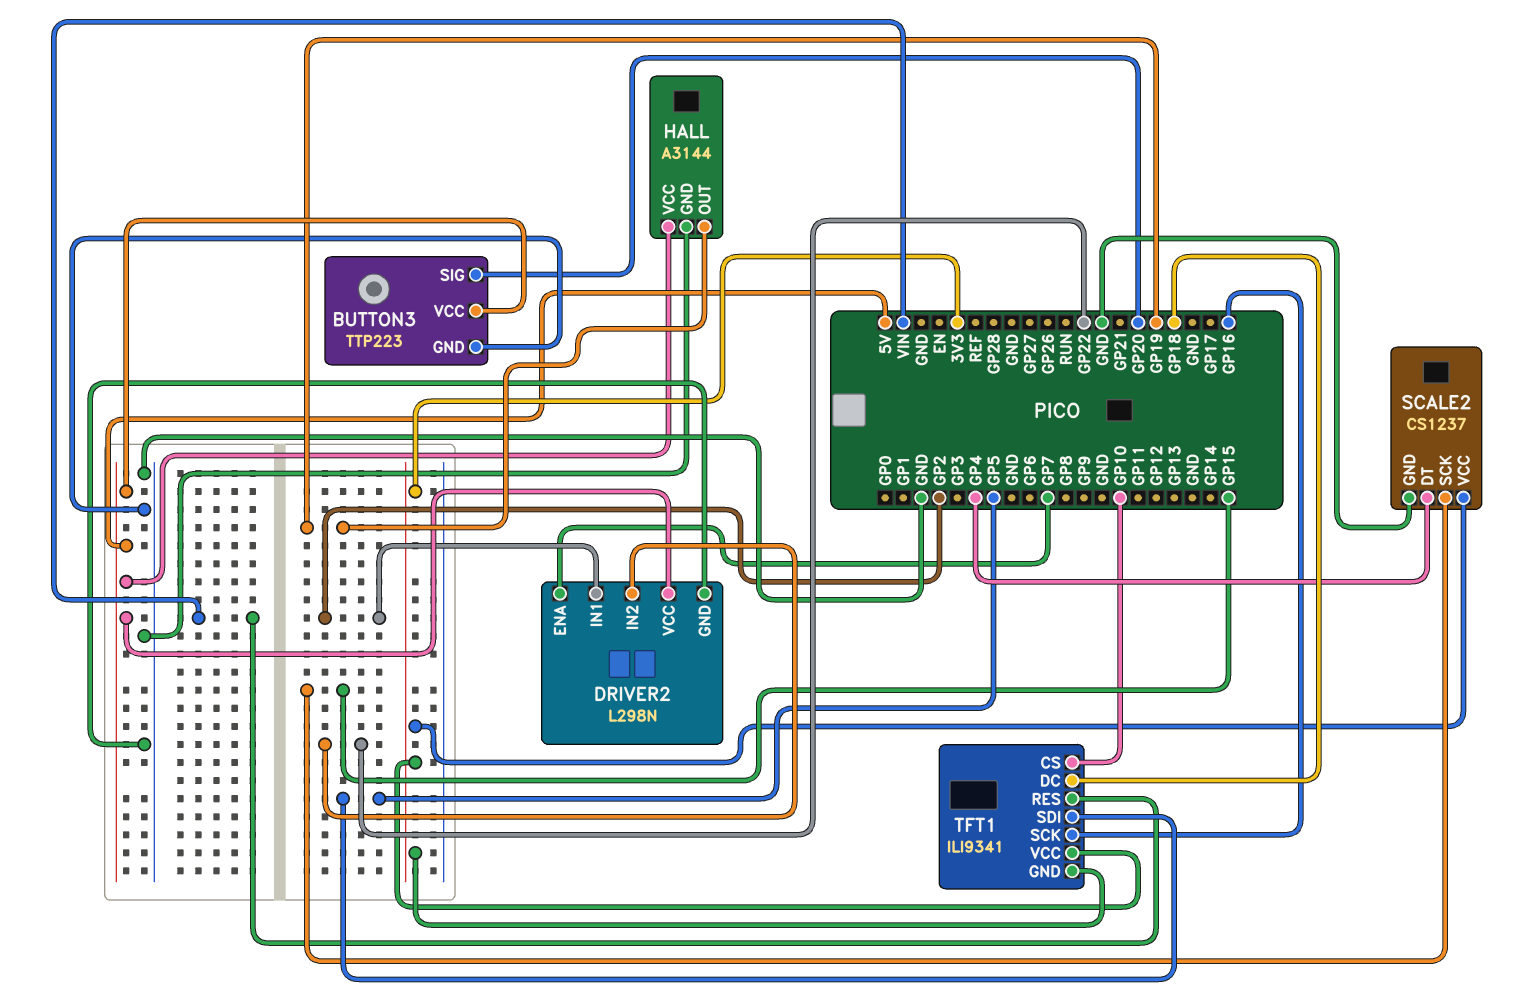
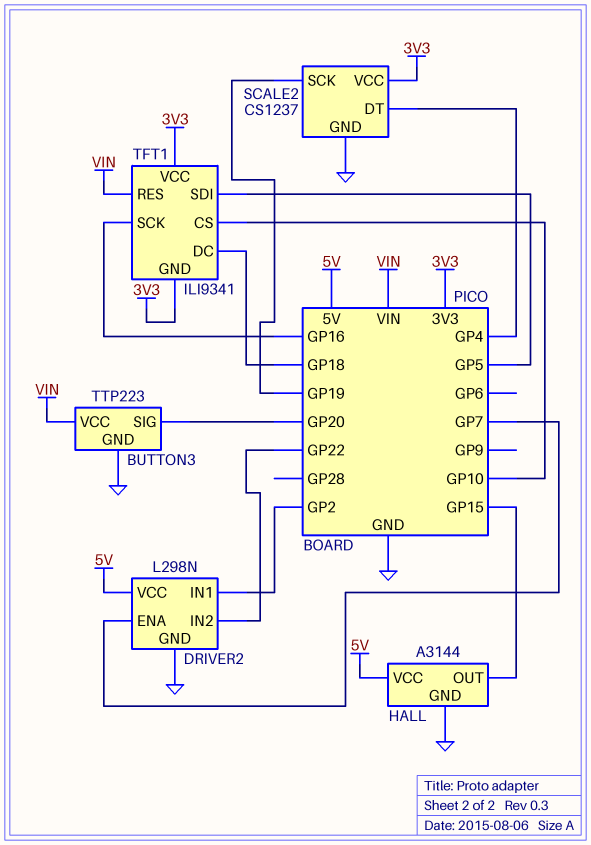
BUTTON3 pin VCC: 5V -> VIN
HALL pin OUT: GP19 -> GP15
SCALE2 pin SCK: GP15 -> GP19

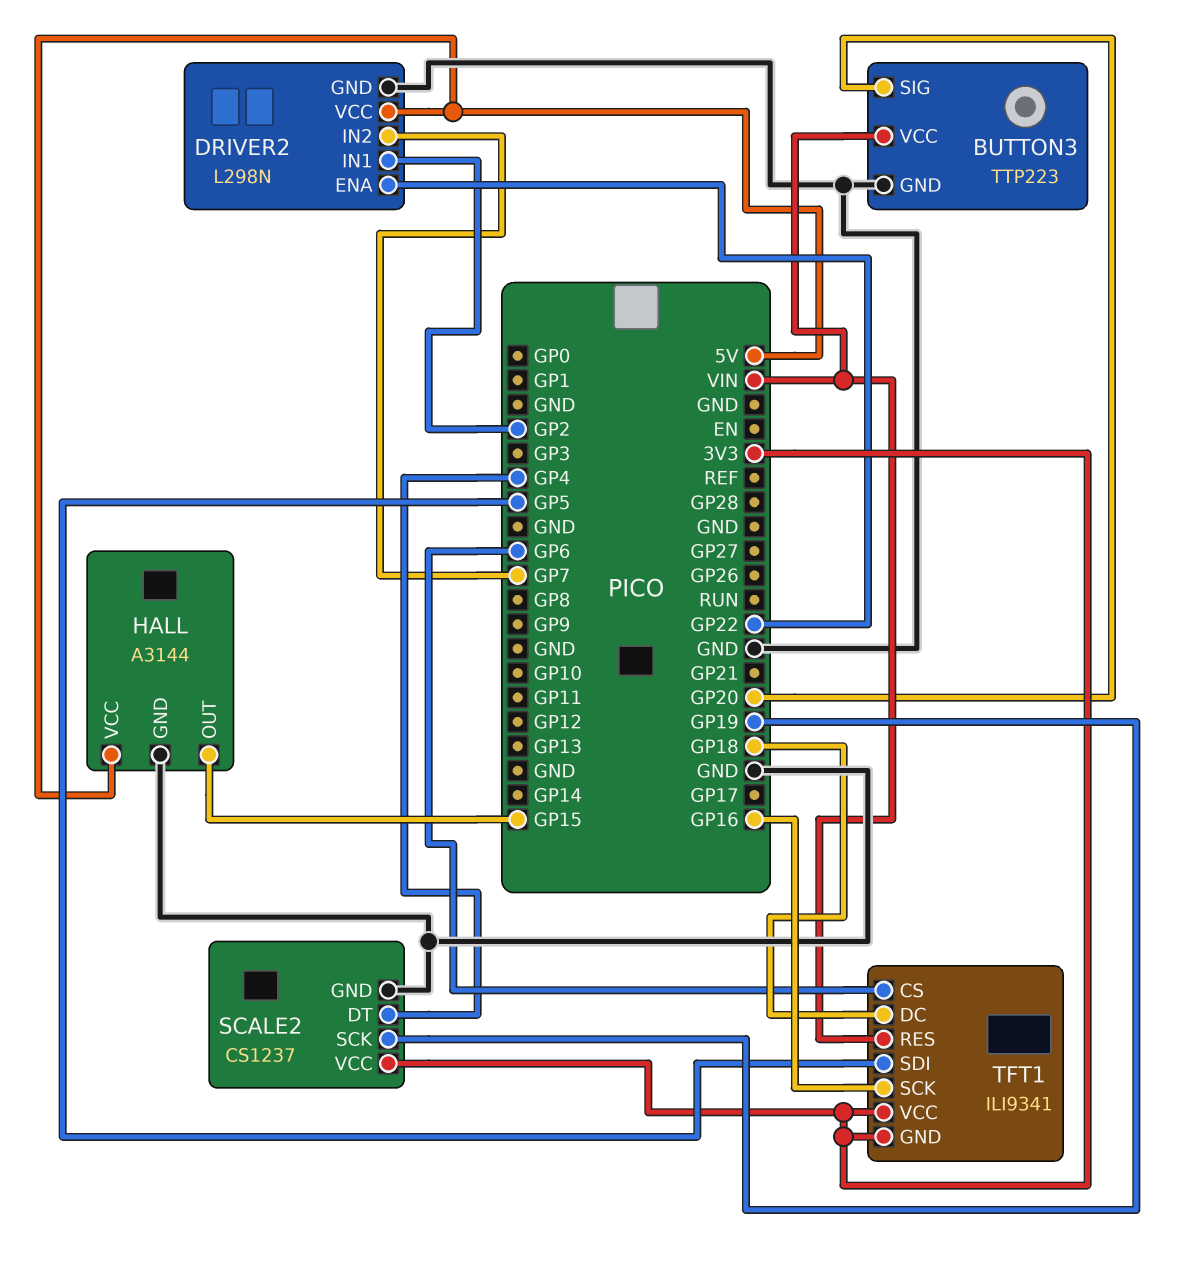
DRIVER2 pin ENA: GP7 -> GP22
DRIVER2 pin IN2: GP22 -> GP7
TFT1 pin CS: GP10 -> GP6

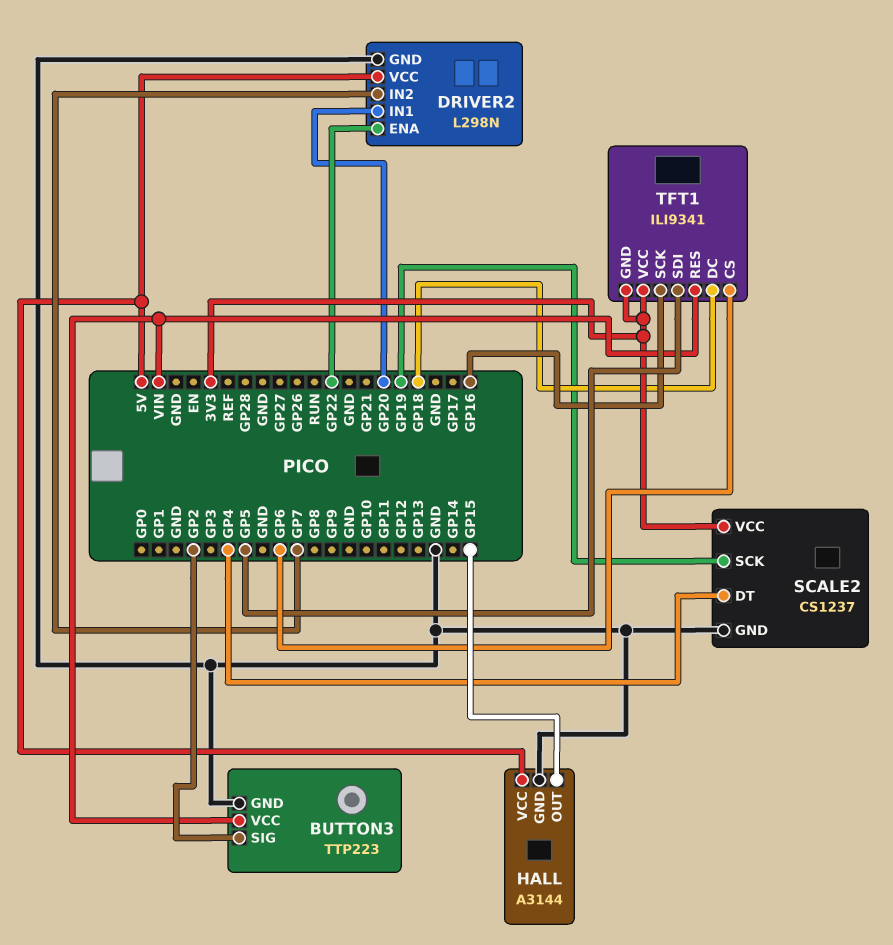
BUTTON3 pin SIG: GP20 -> GP2
DRIVER2 pin IN1: GP2 -> GP20

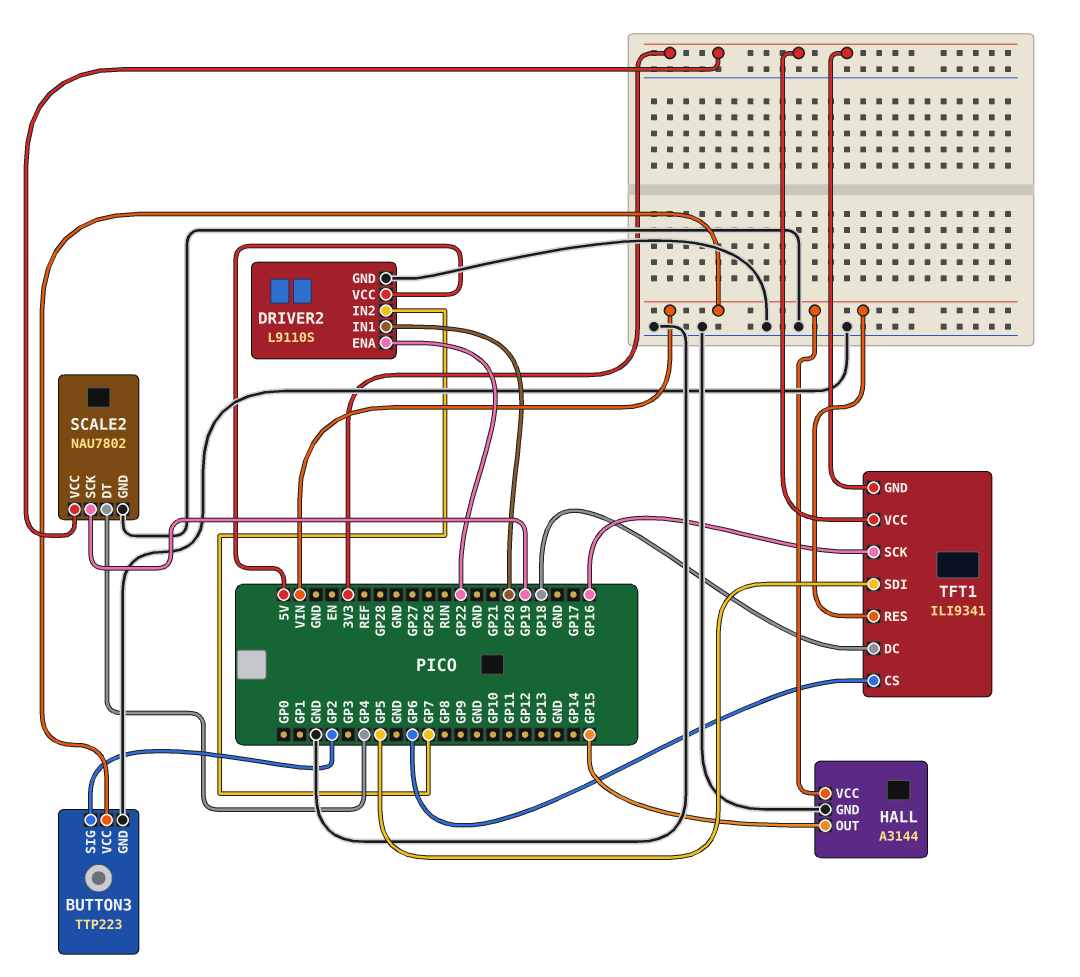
DRIVER2: L298N -> L9110S
HALL pin VCC: 5V -> VIN
SCALE2: CS1237 -> NAU7802

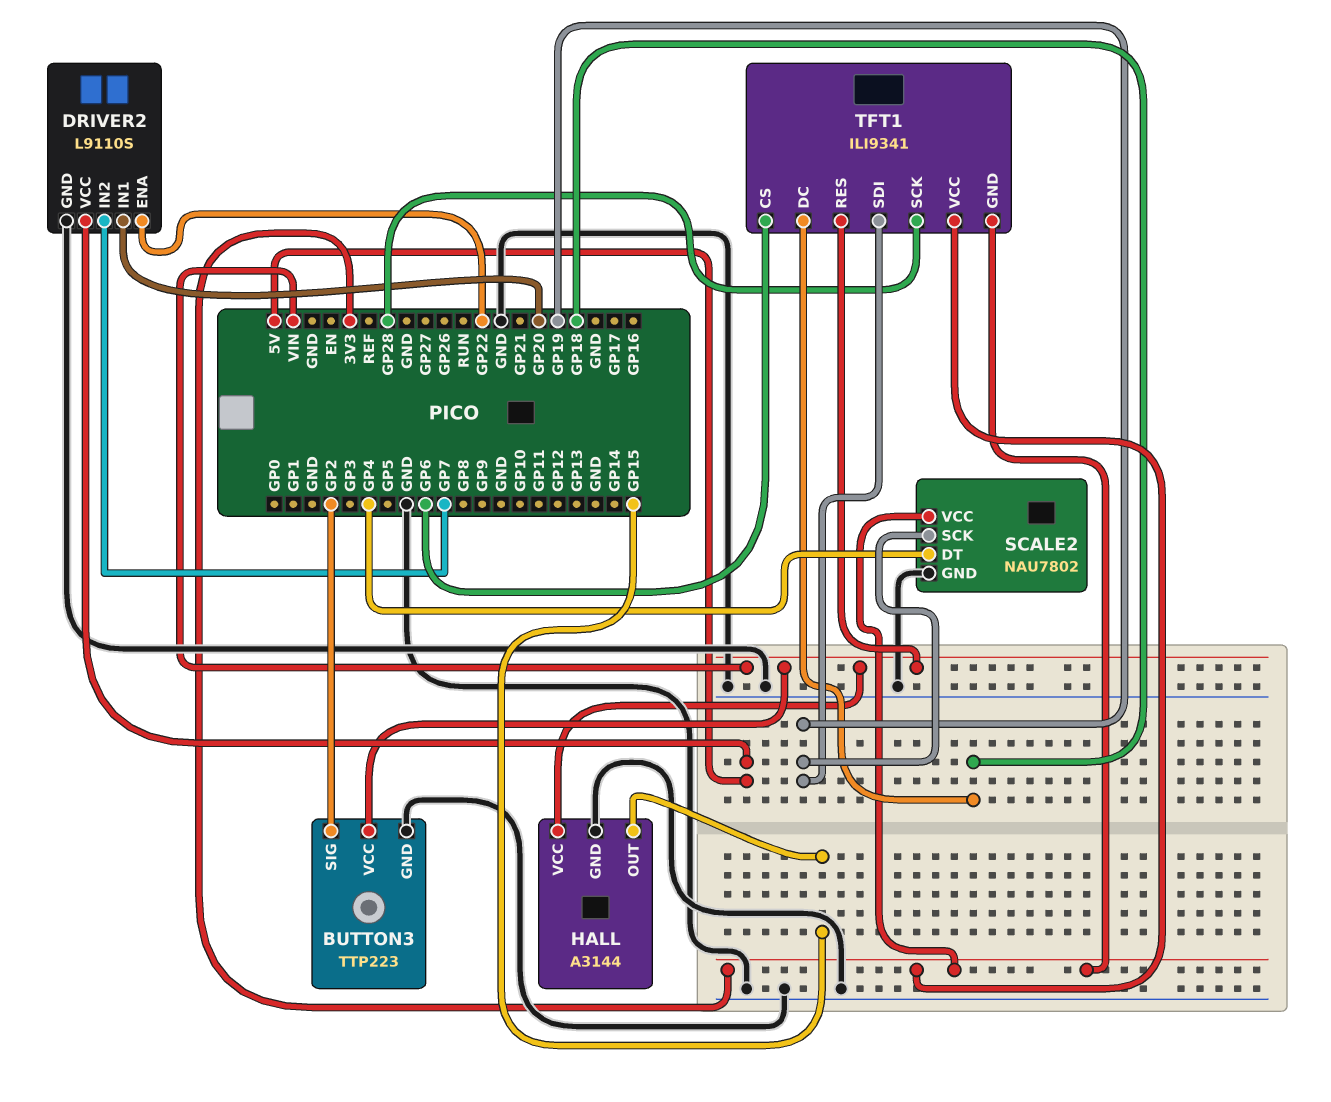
TFT1 pin SCK: GP16 -> GP28
TFT1 pin SDI: GP5 -> GP19

